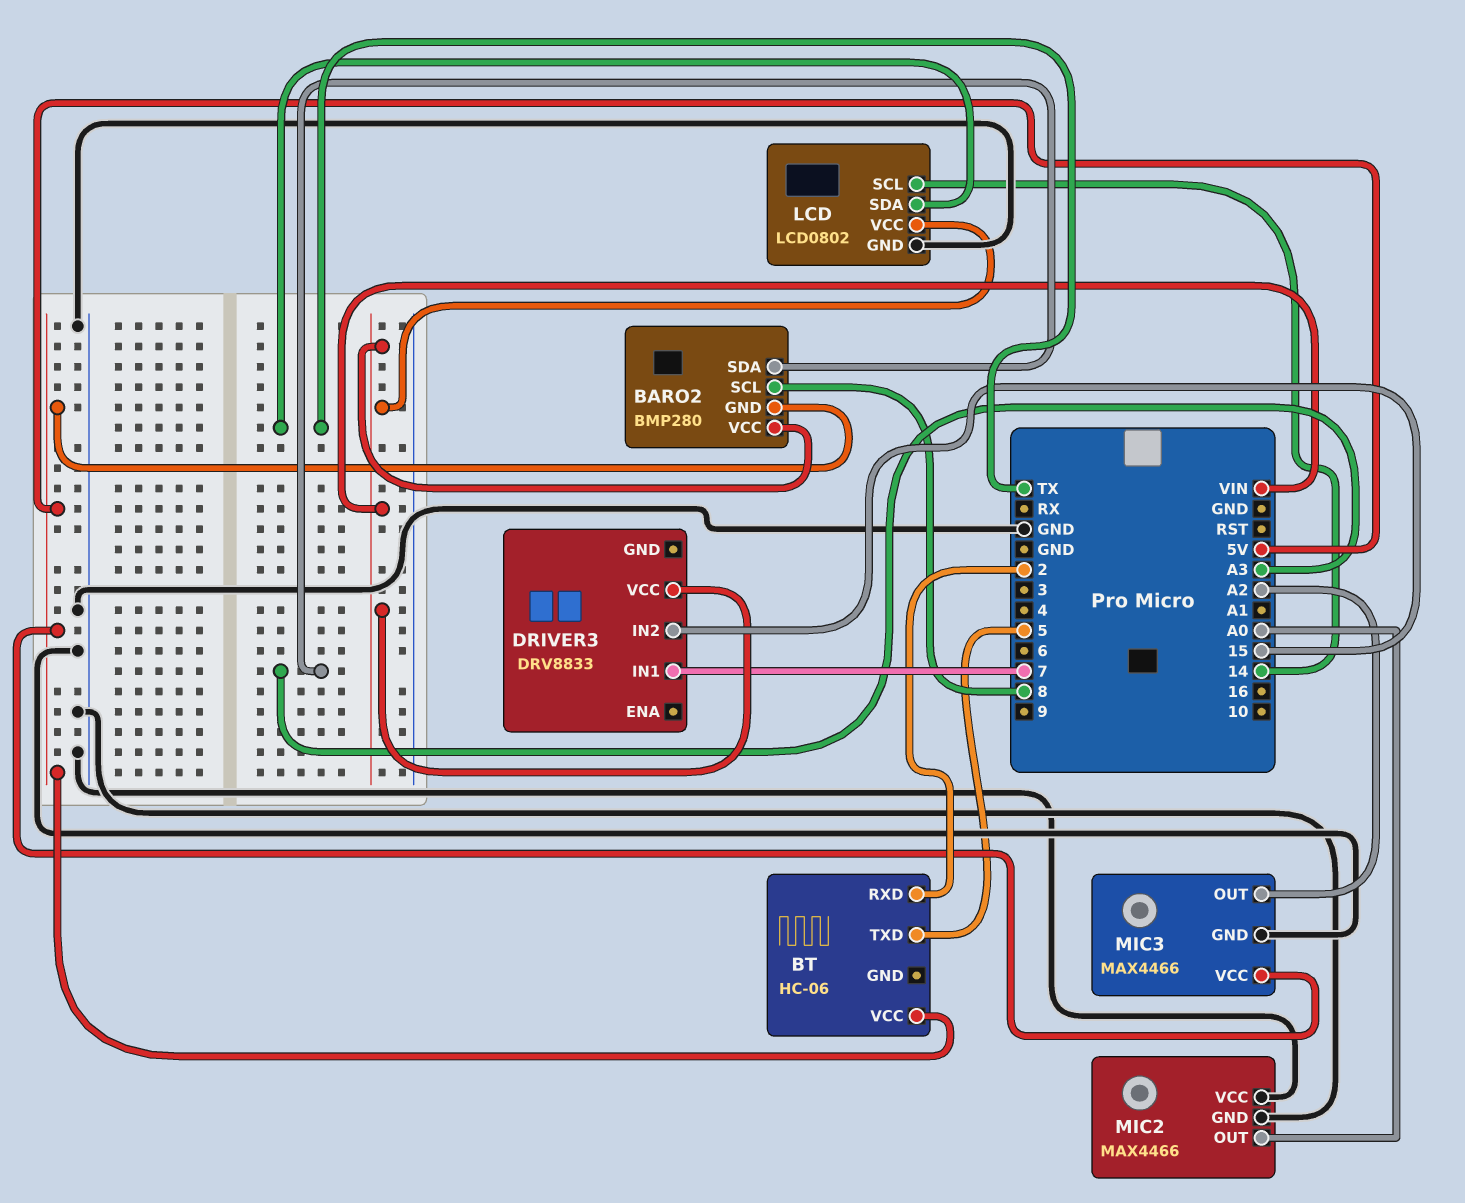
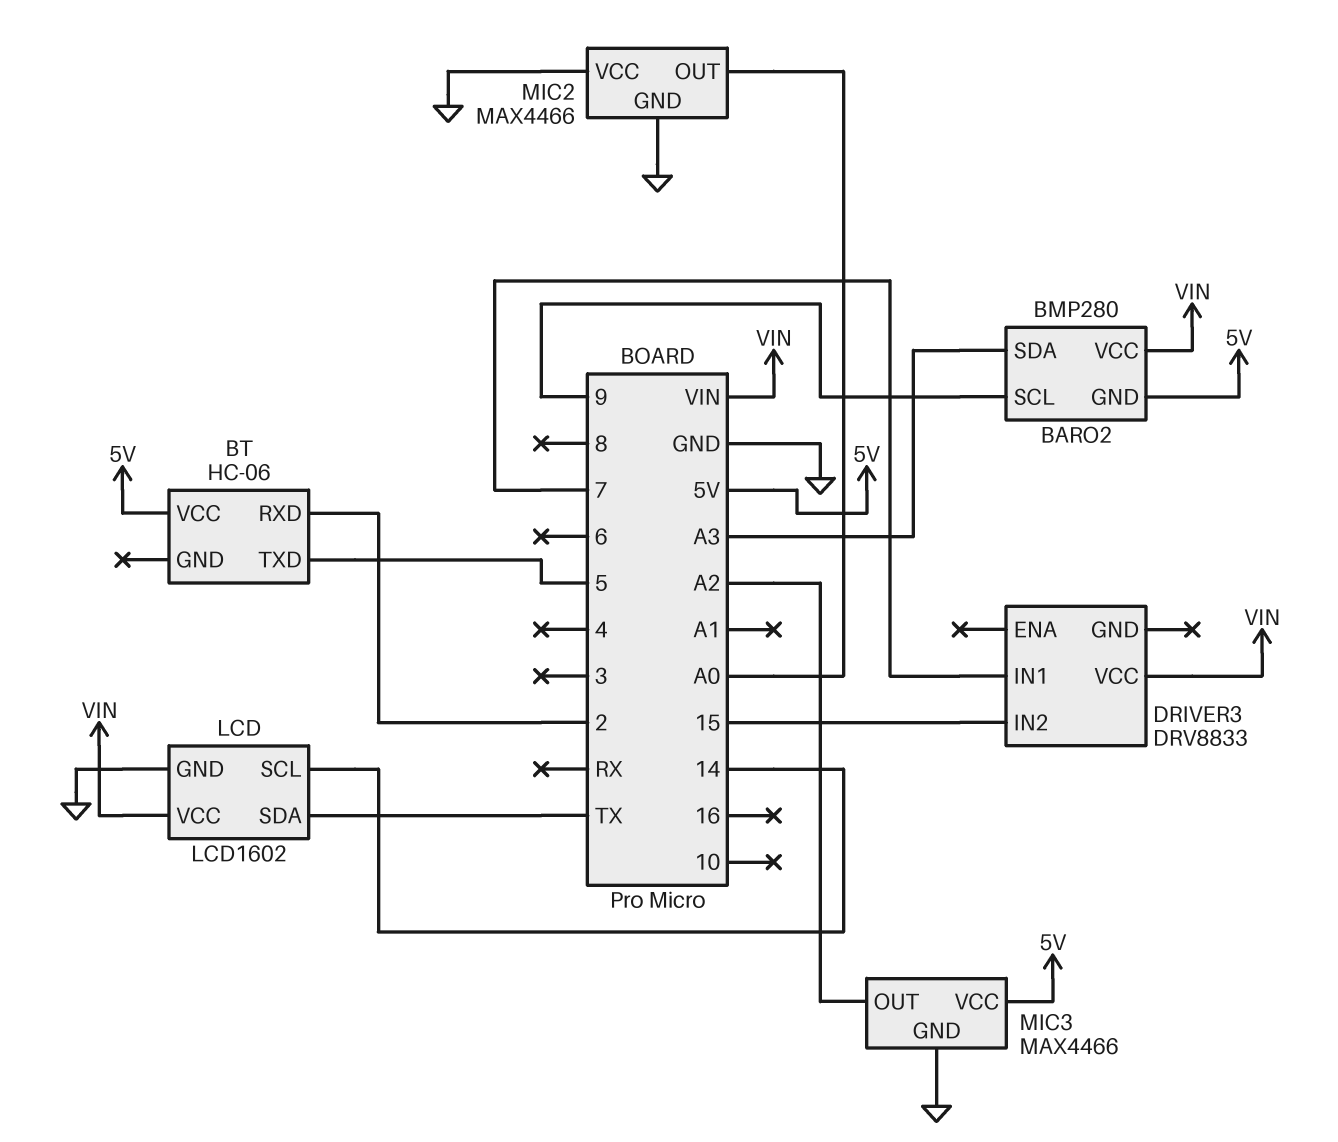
BARO2 pin SCL: 8 -> 9
LCD: LCD0802 -> LCD1602

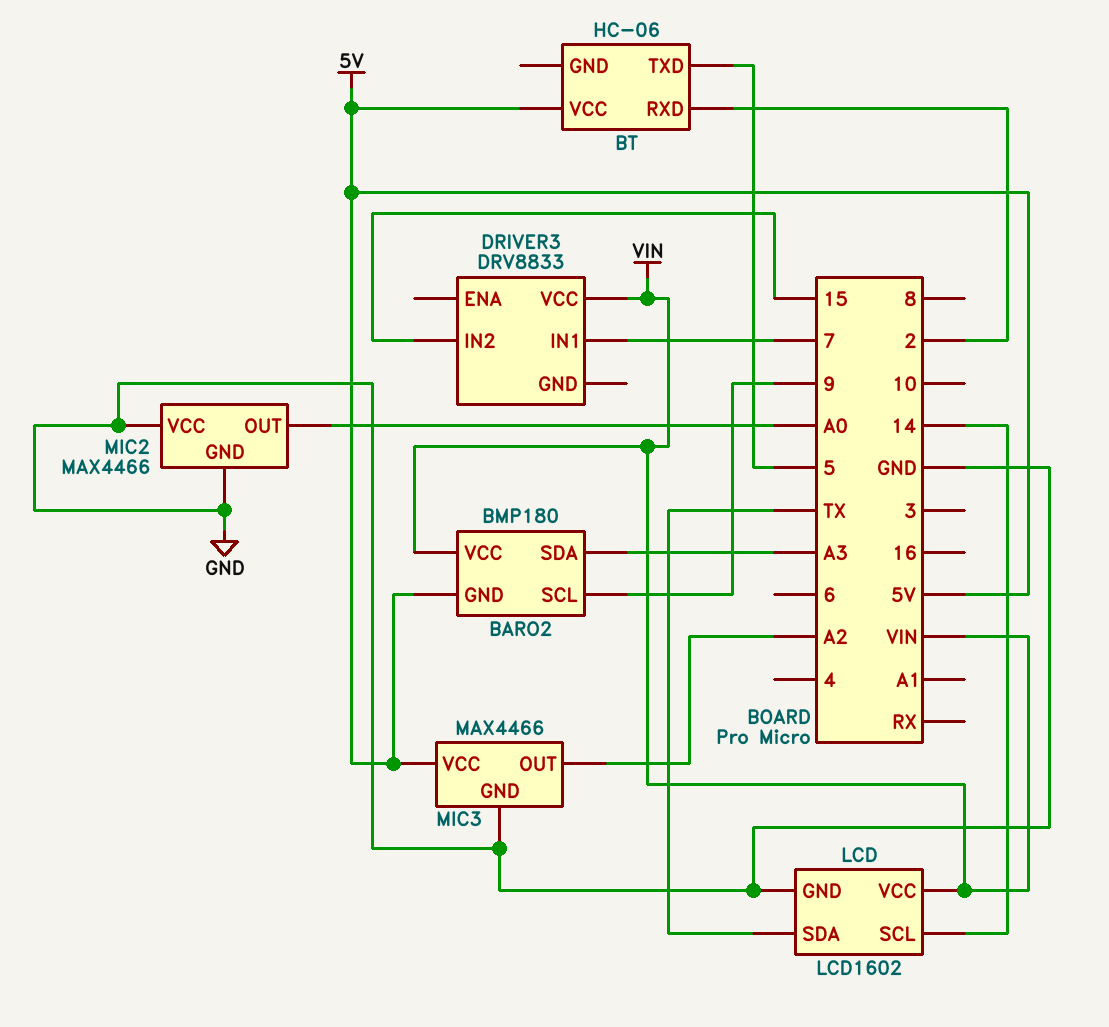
BARO2: BMP280 -> BMP180

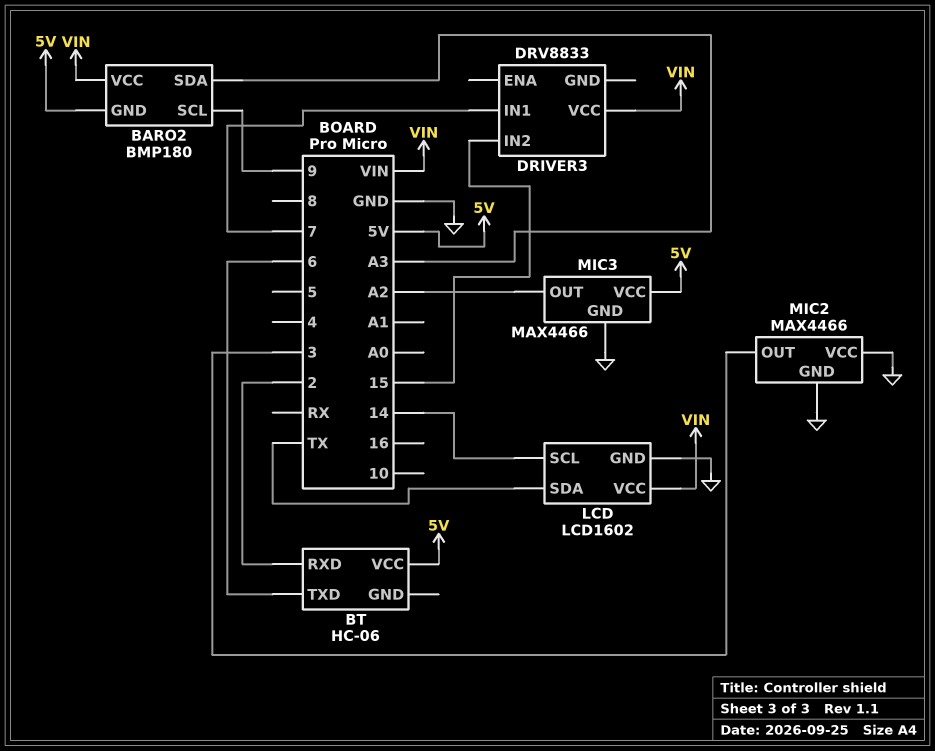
BT pin TXD: 5 -> 6
MIC2 pin OUT: A0 -> 3

